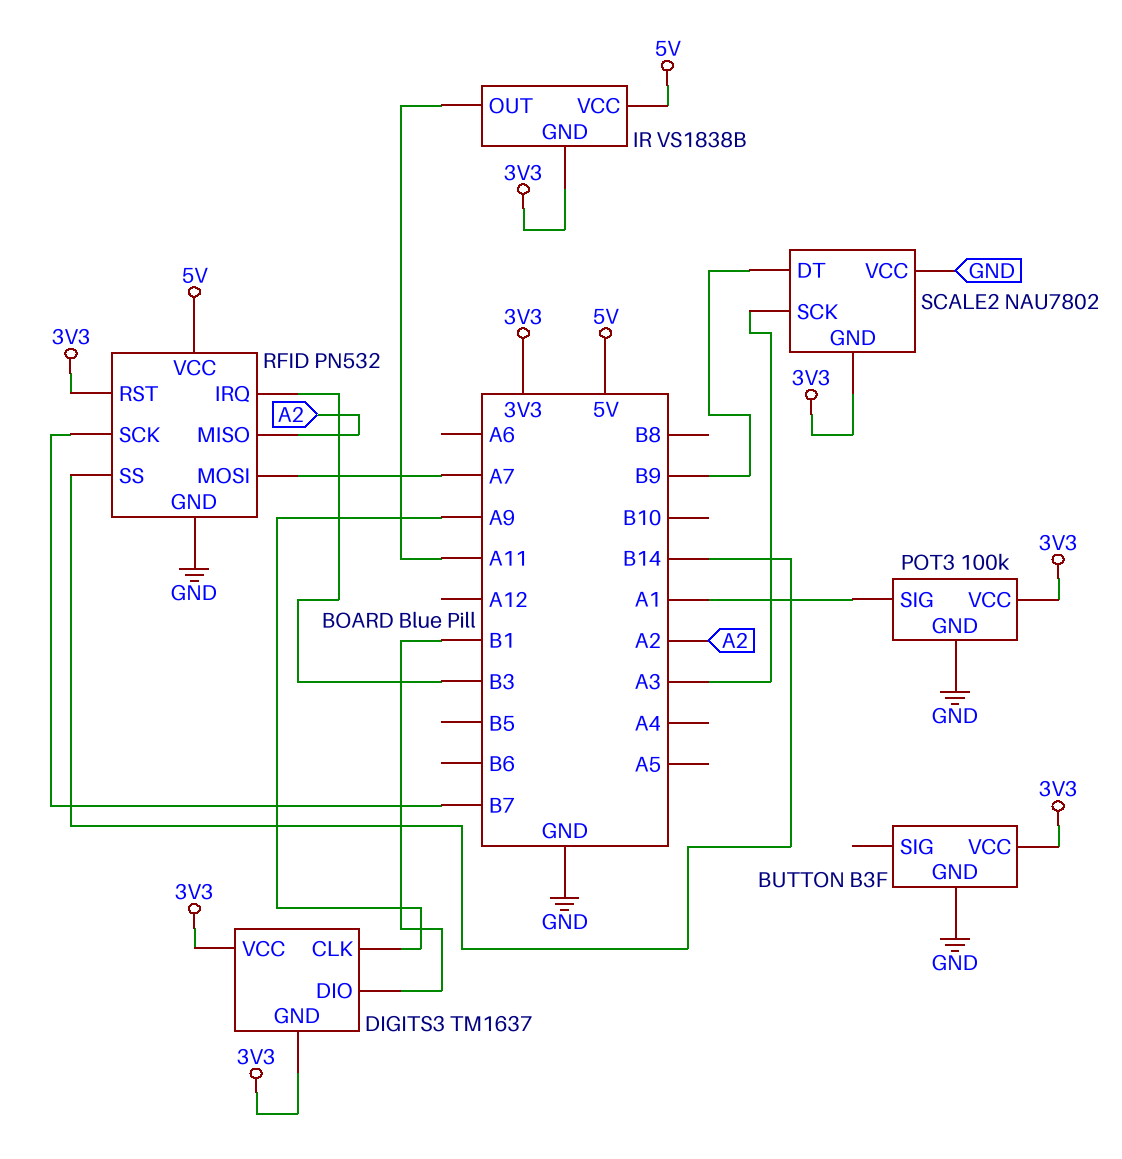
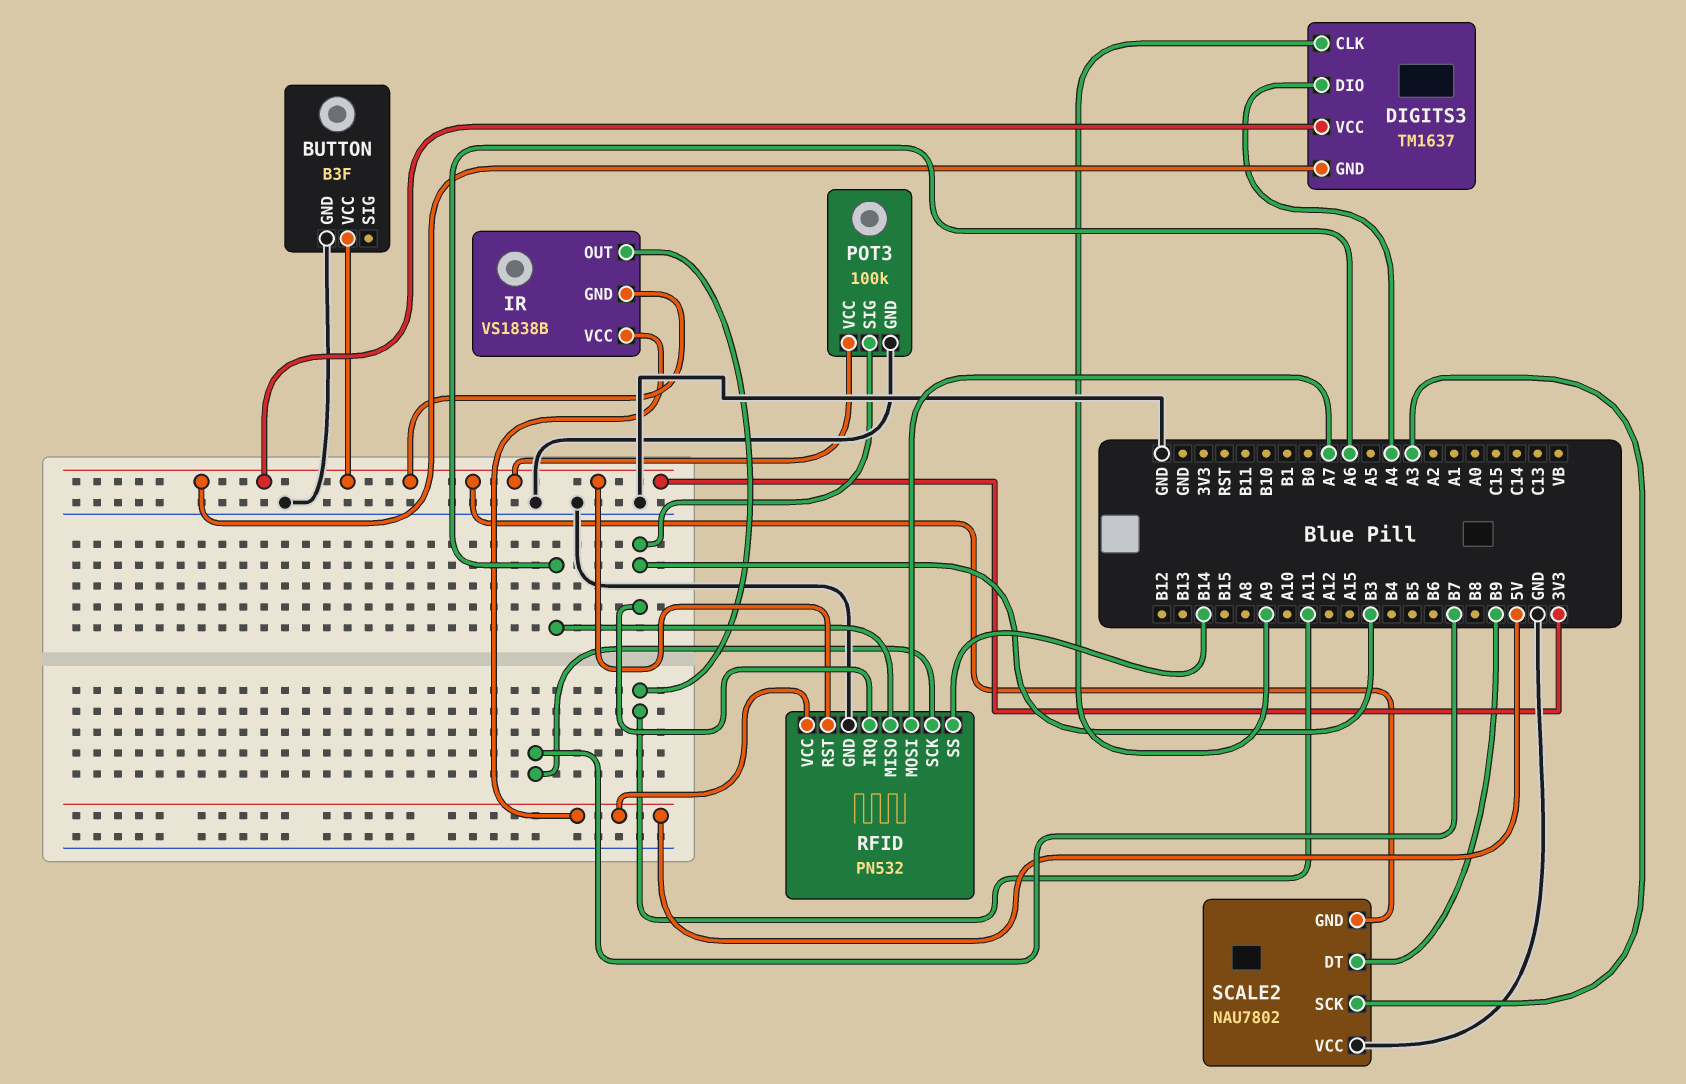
DIGITS3 pin DIO: B1 -> A4
POT3 pin SIG: A1 -> B3
RFID pin MISO: A2 -> A6

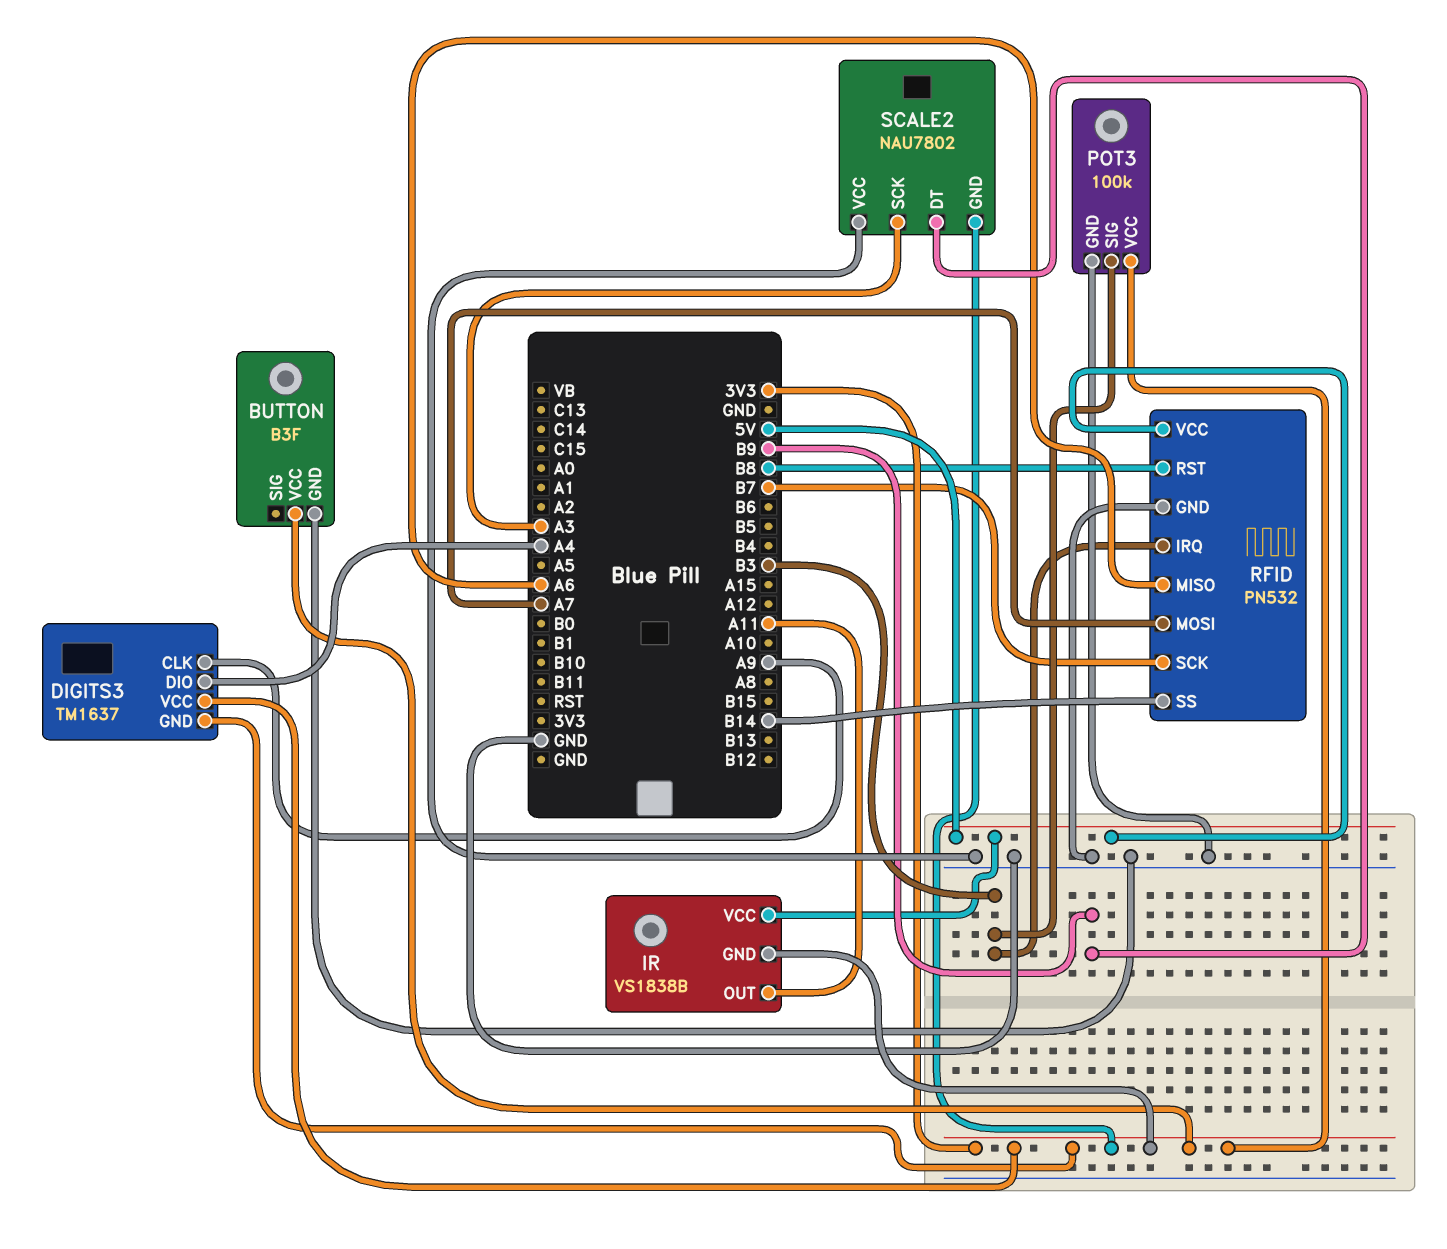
RFID pin RST: 3V3 -> B8

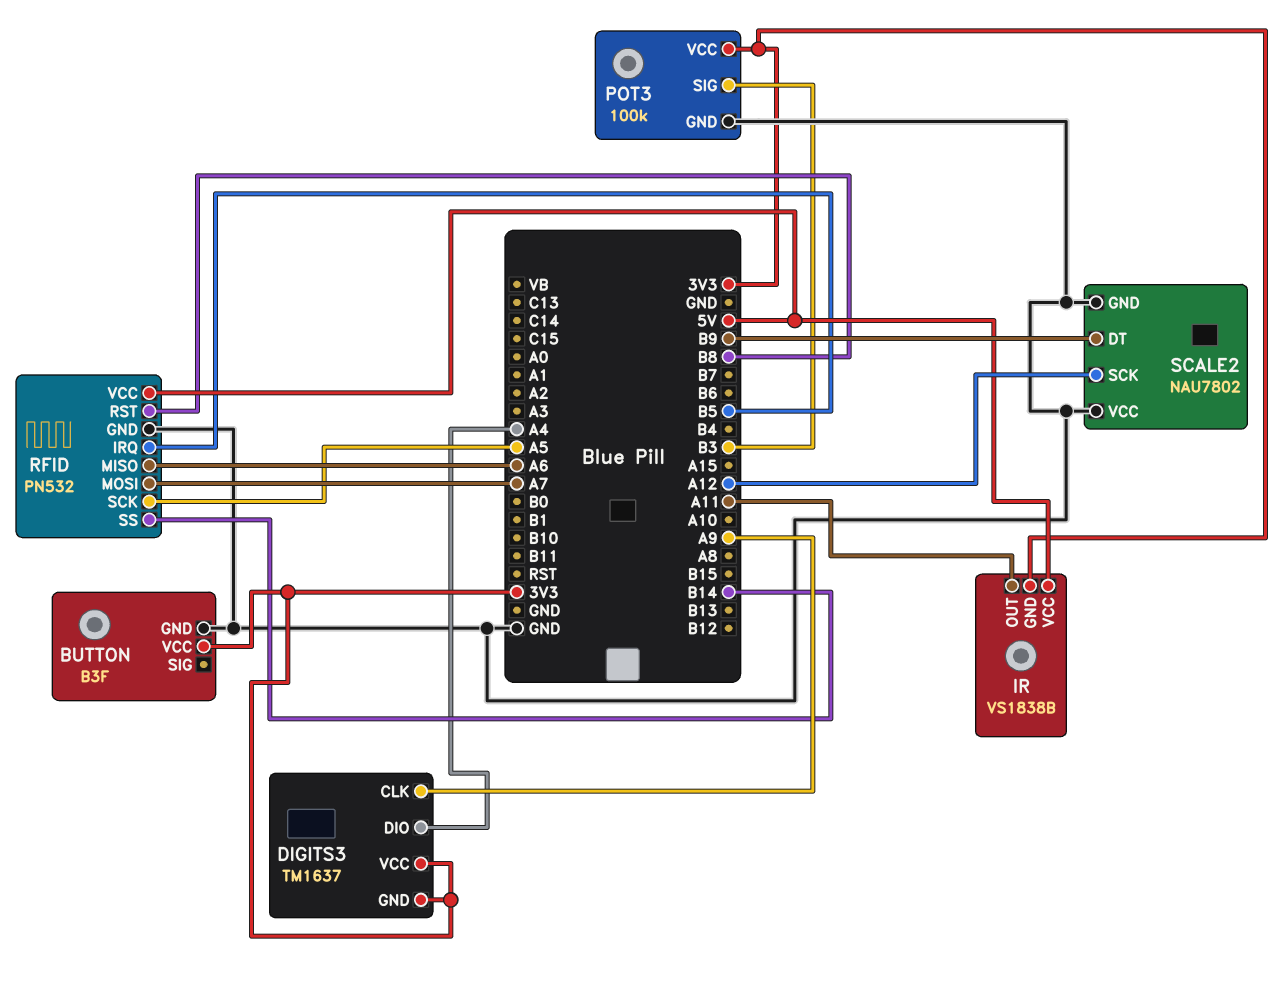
RFID pin IRQ: B3 -> B5
RFID pin SCK: B7 -> A5
SCALE2 pin GND: 3V3 -> GND
SCALE2 pin SCK: A3 -> A12

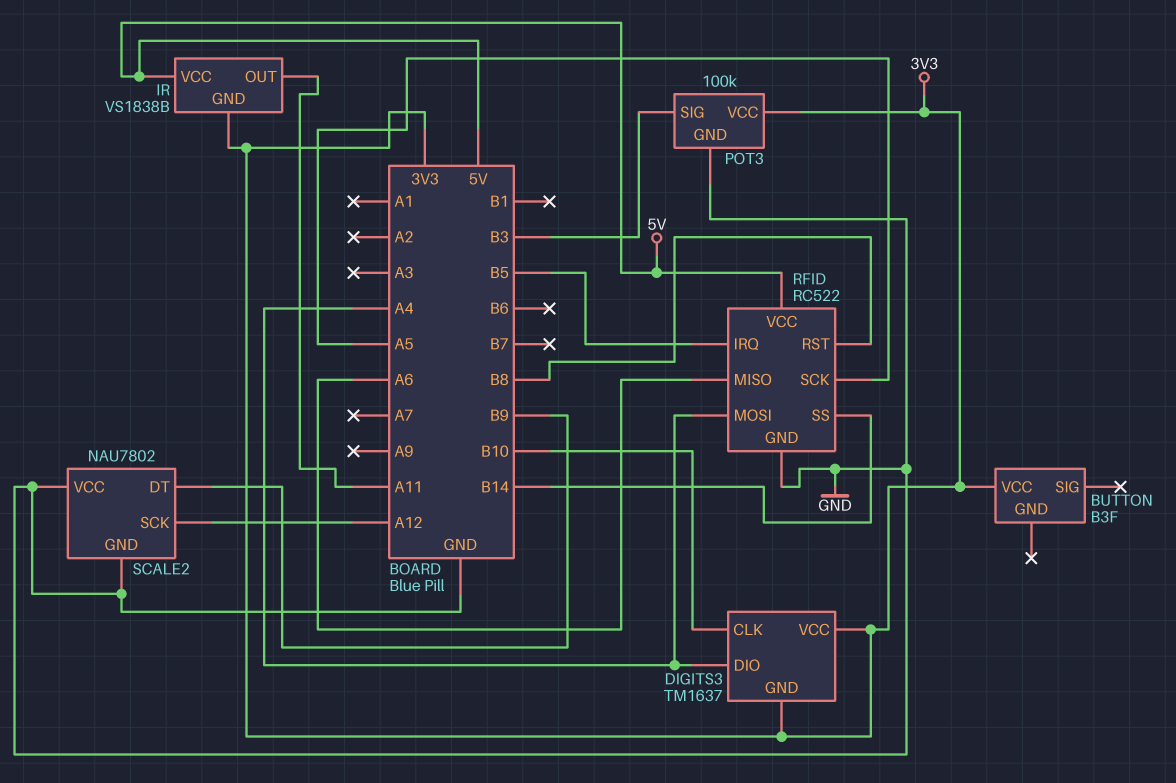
BUTTON pin GND: GND -> none
DIGITS3 pin CLK: A9 -> B10
RFID: PN532 -> RC522
RFID pin MOSI: A7 -> A4

